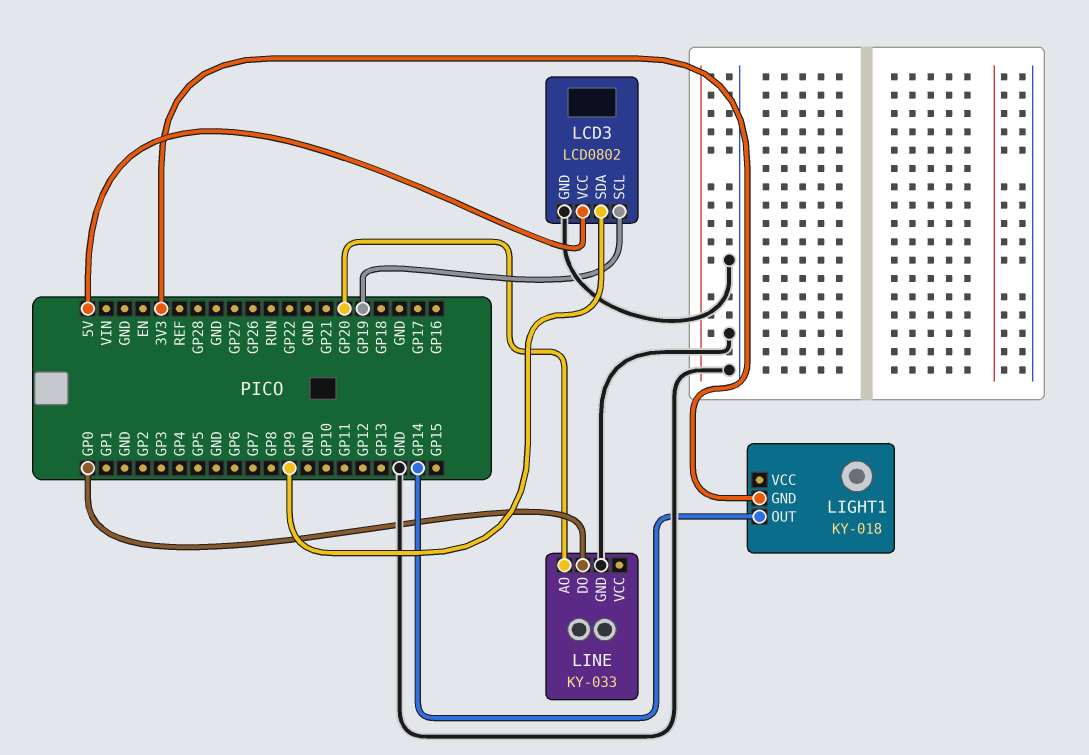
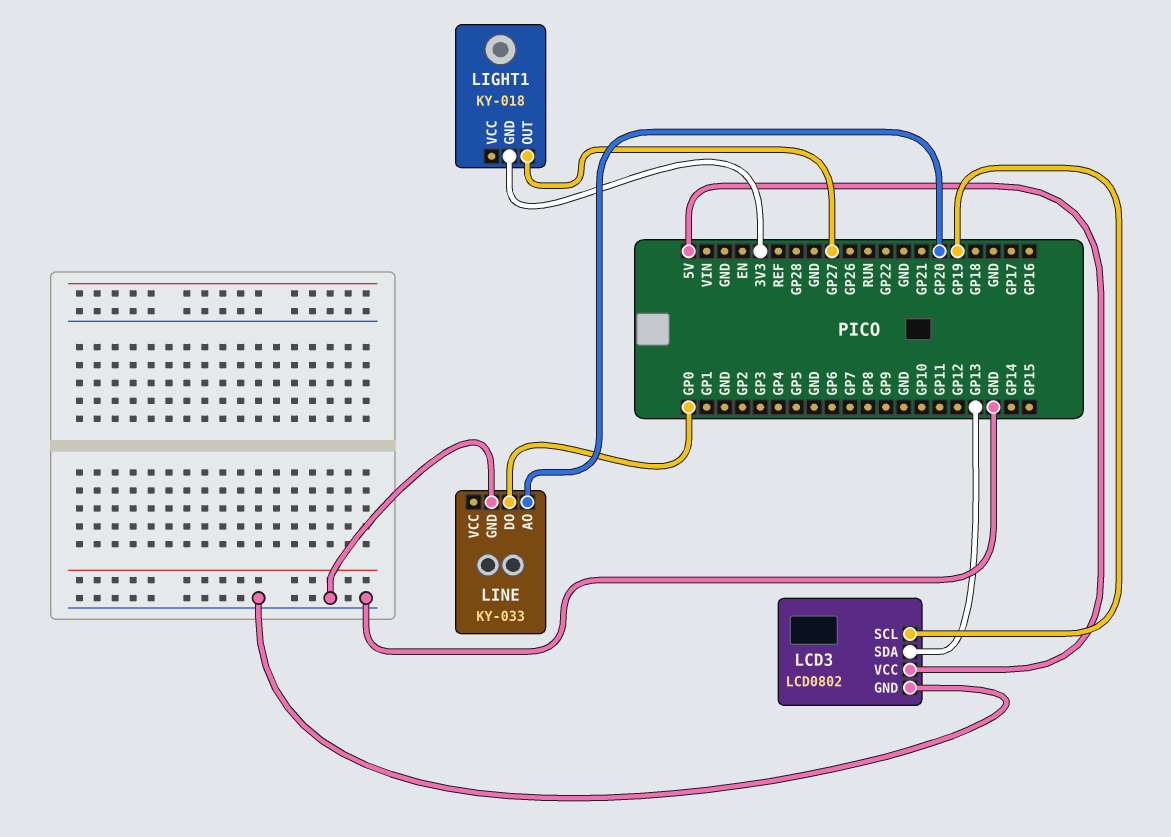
LCD3 pin SDA: GP9 -> GP13
LIGHT1 pin OUT: GP14 -> GP27

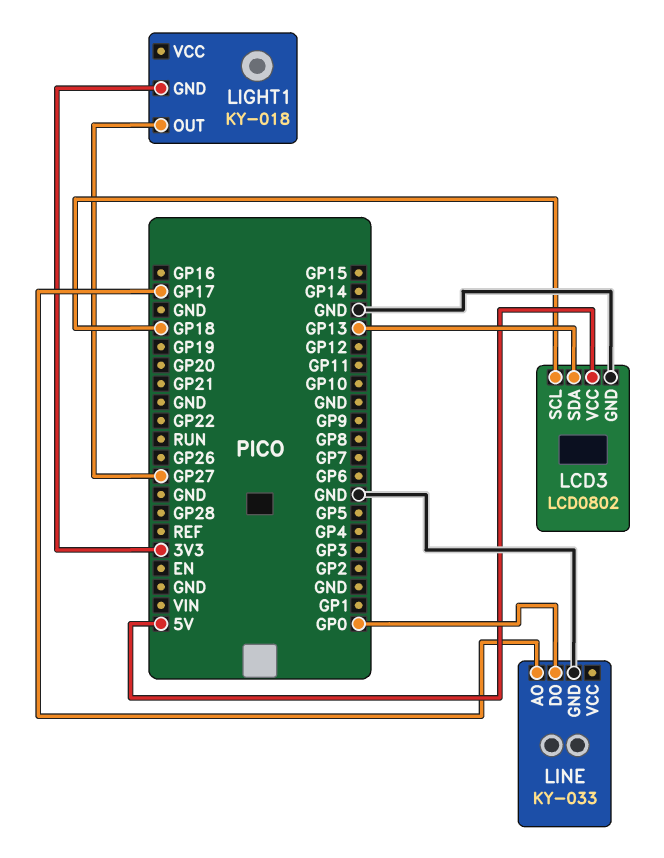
LCD3 pin SCL: GP19 -> GP18
LINE pin AO: GP20 -> GP17

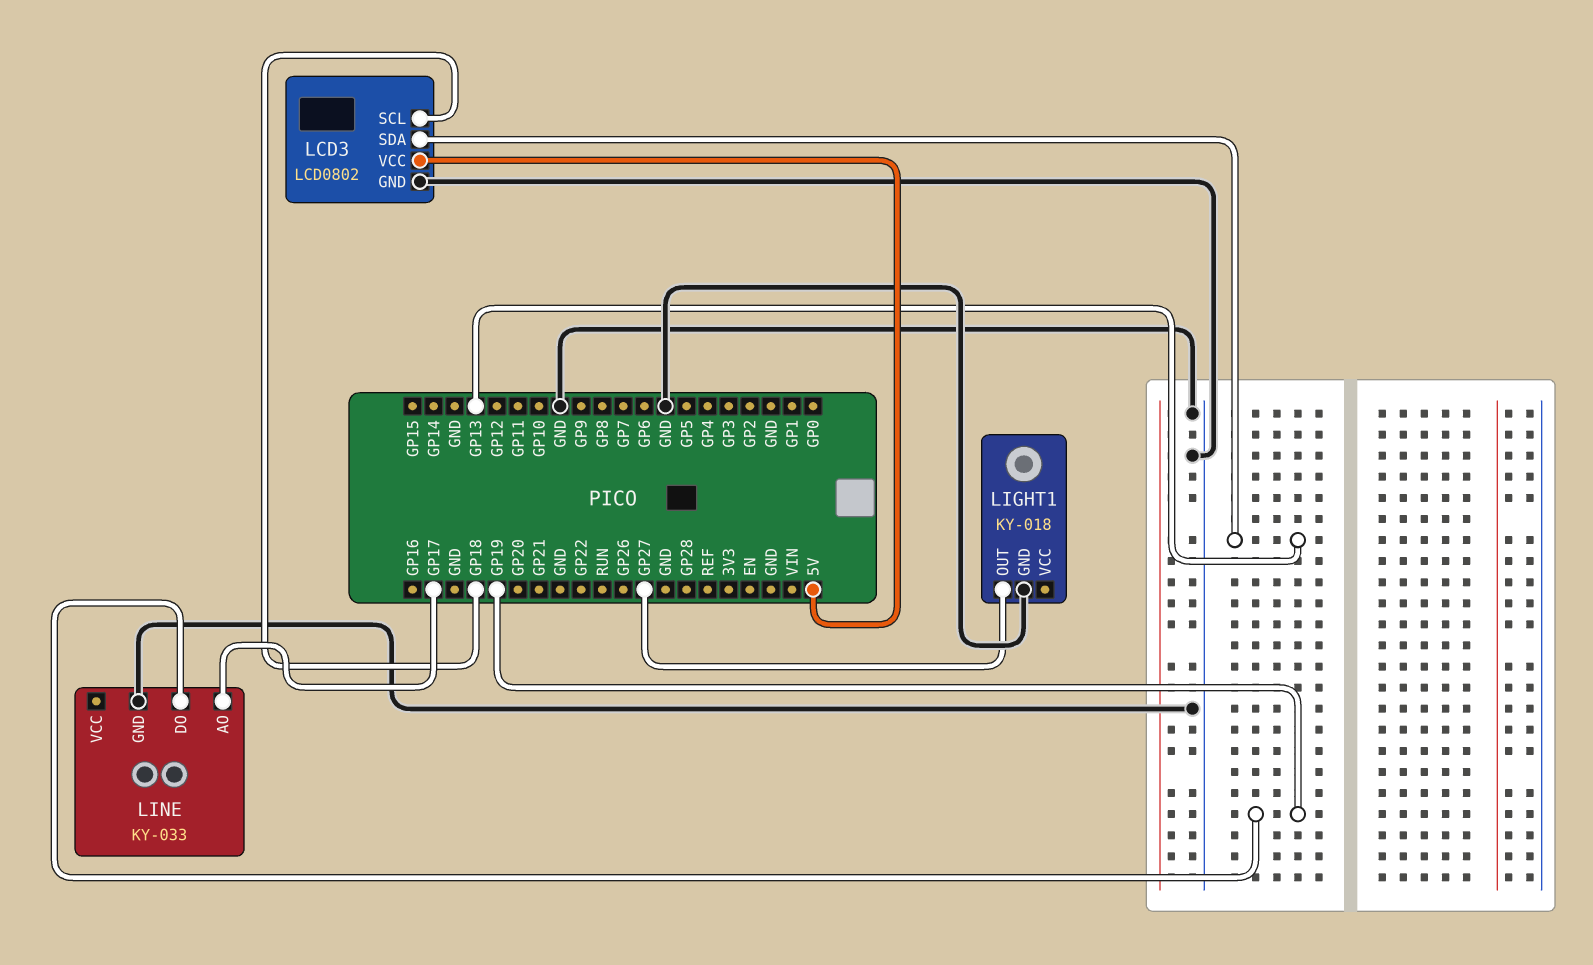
LIGHT1 pin GND: 3V3 -> GND
LINE pin DO: GP0 -> GP19

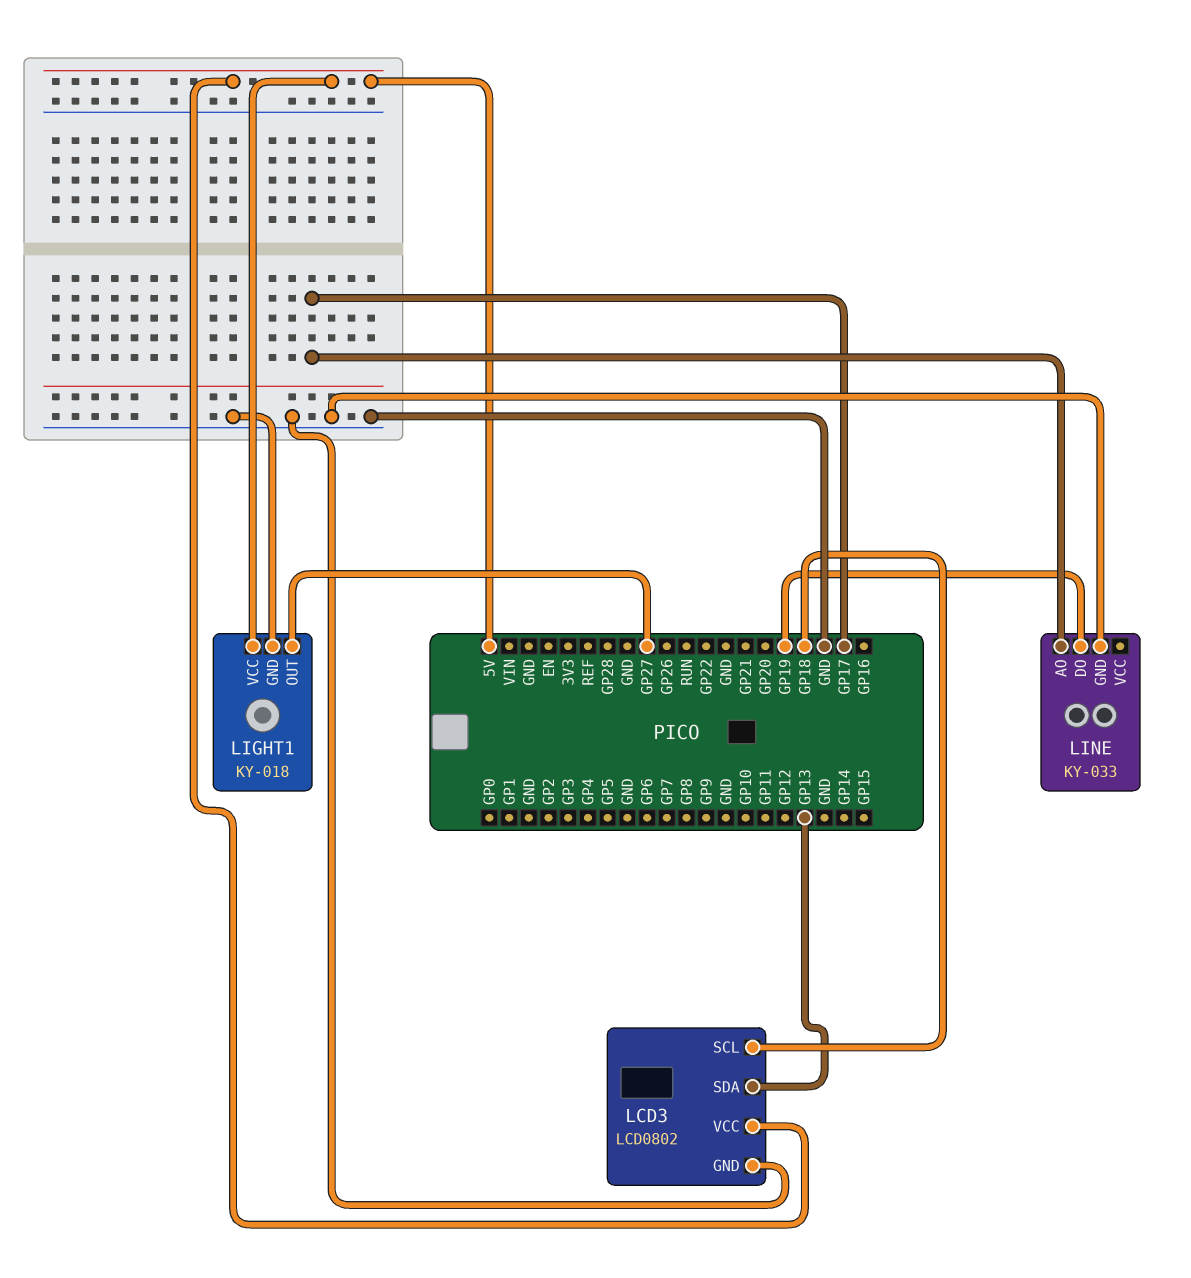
LIGHT1 pin VCC: none -> 5V

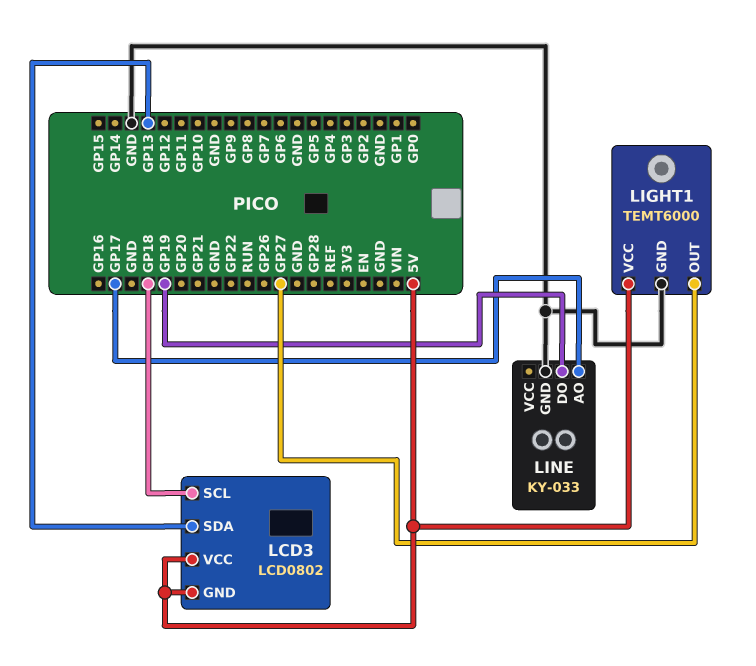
LCD3 pin GND: GND -> 5V
LIGHT1: KY-018 -> TEMT6000

